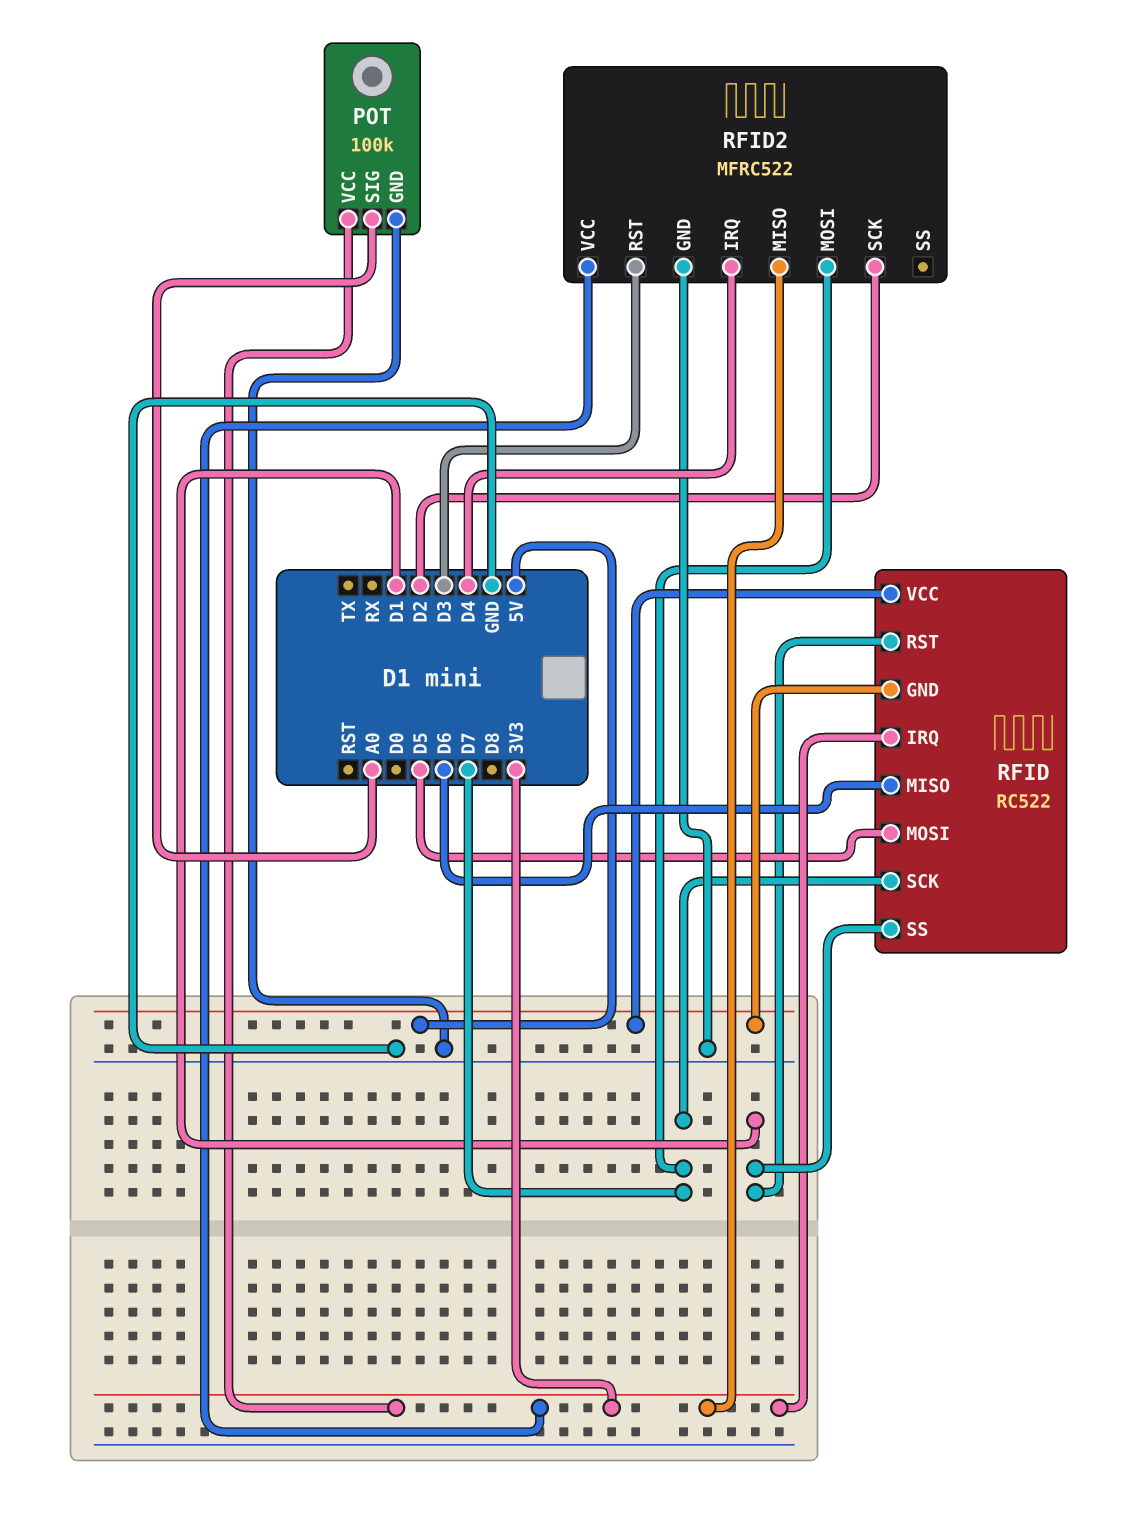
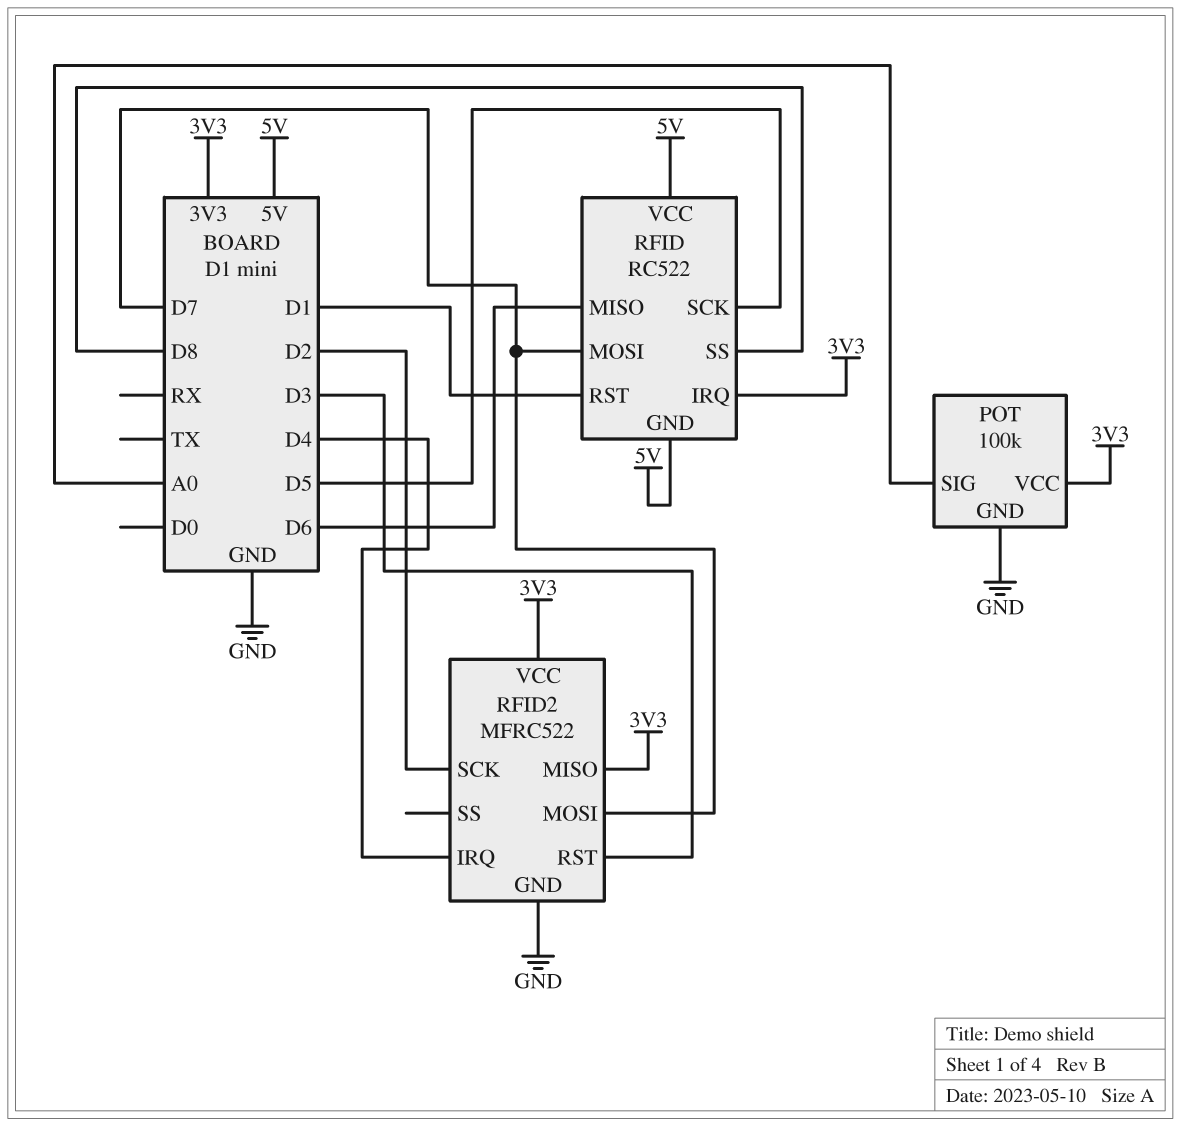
RFID pin MOSI: D5 -> D7
RFID pin SCK: D7 -> D5
RFID pin SS: D1 -> D8

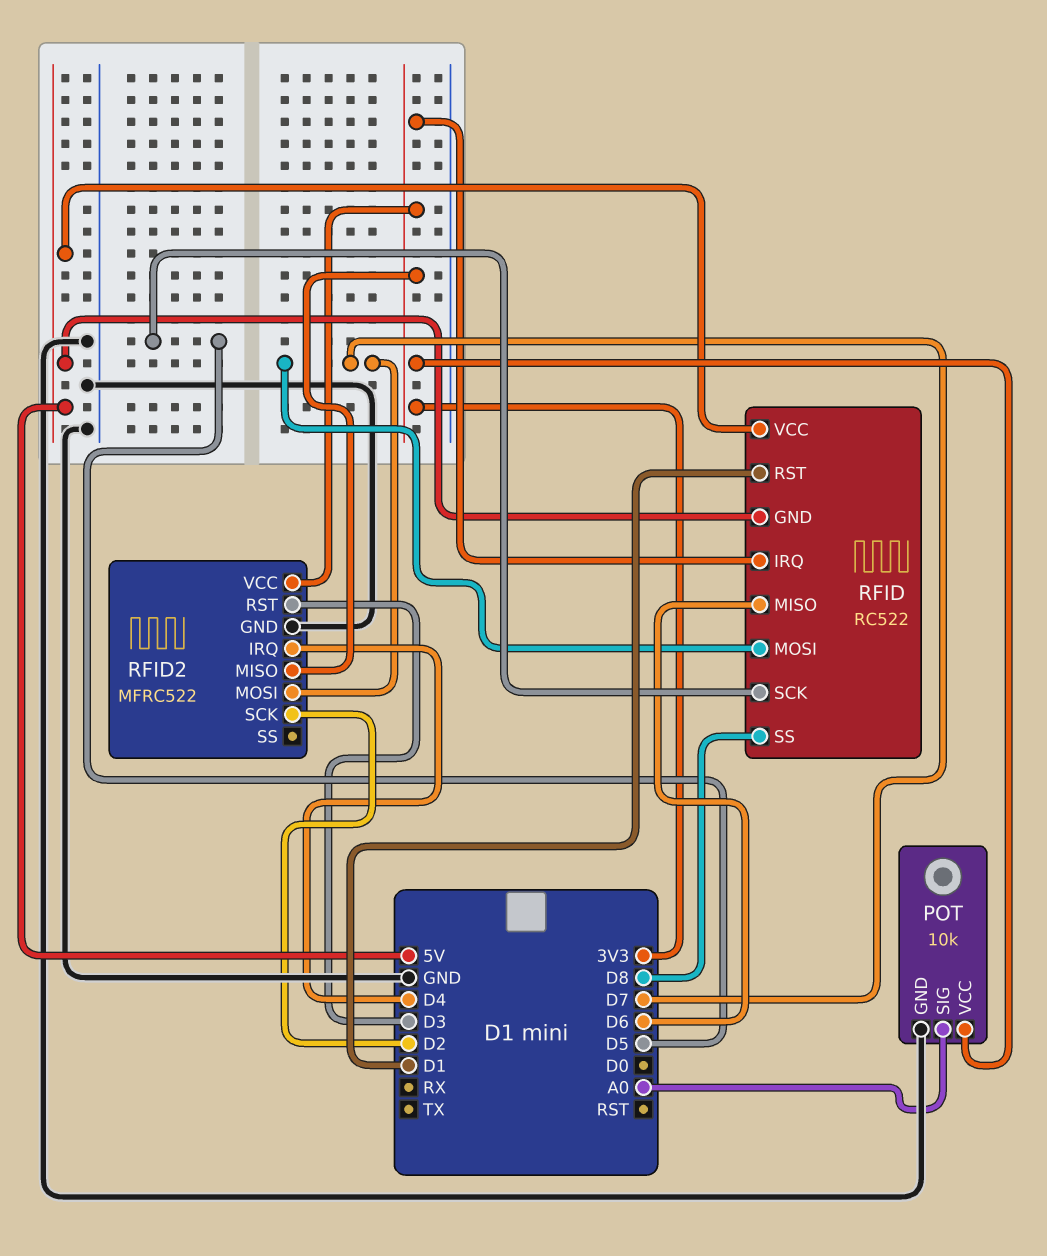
POT: 100k -> 10k

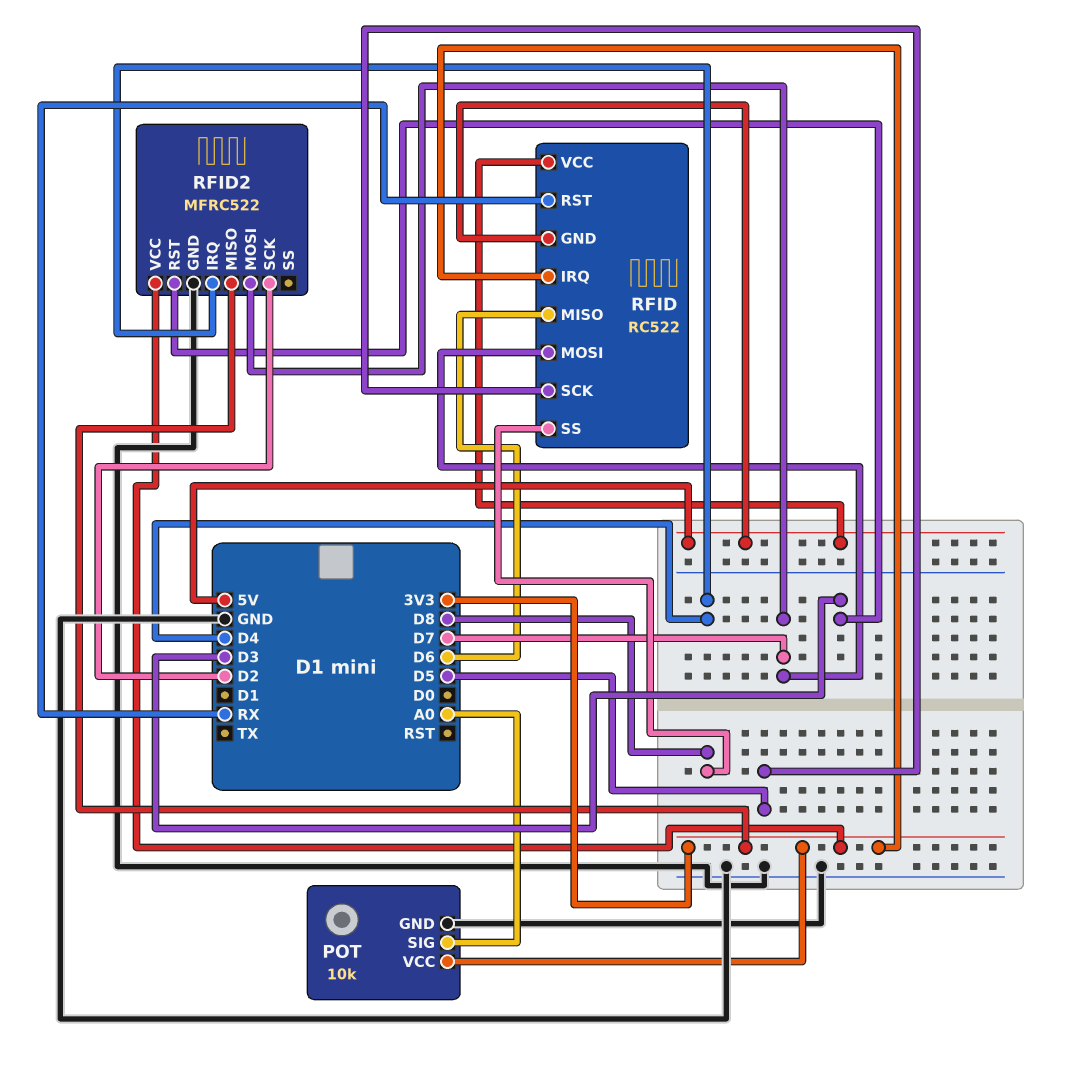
RFID pin RST: D1 -> RX

